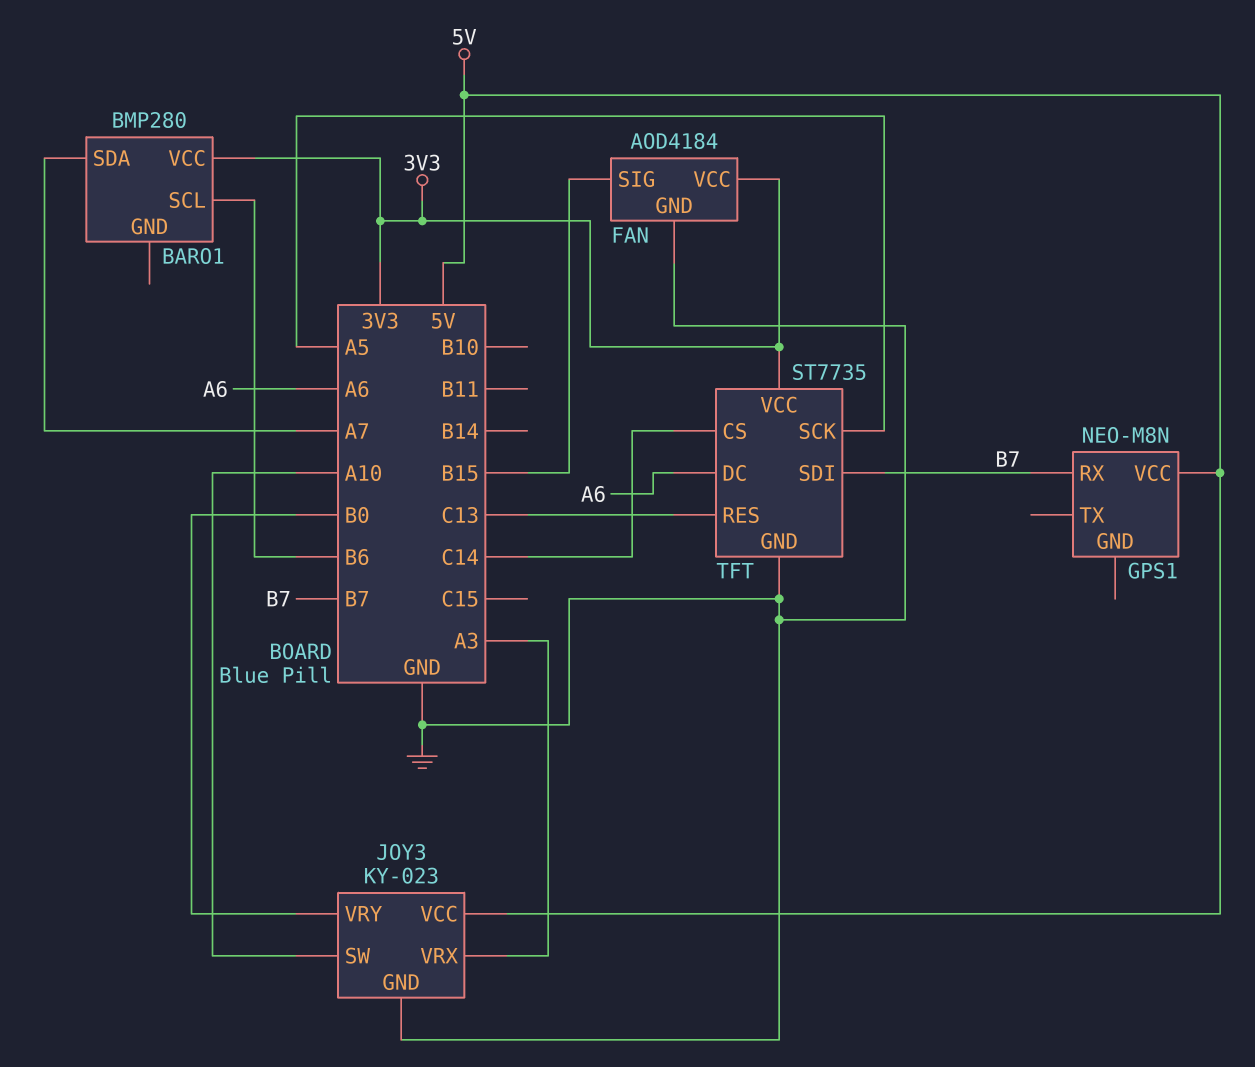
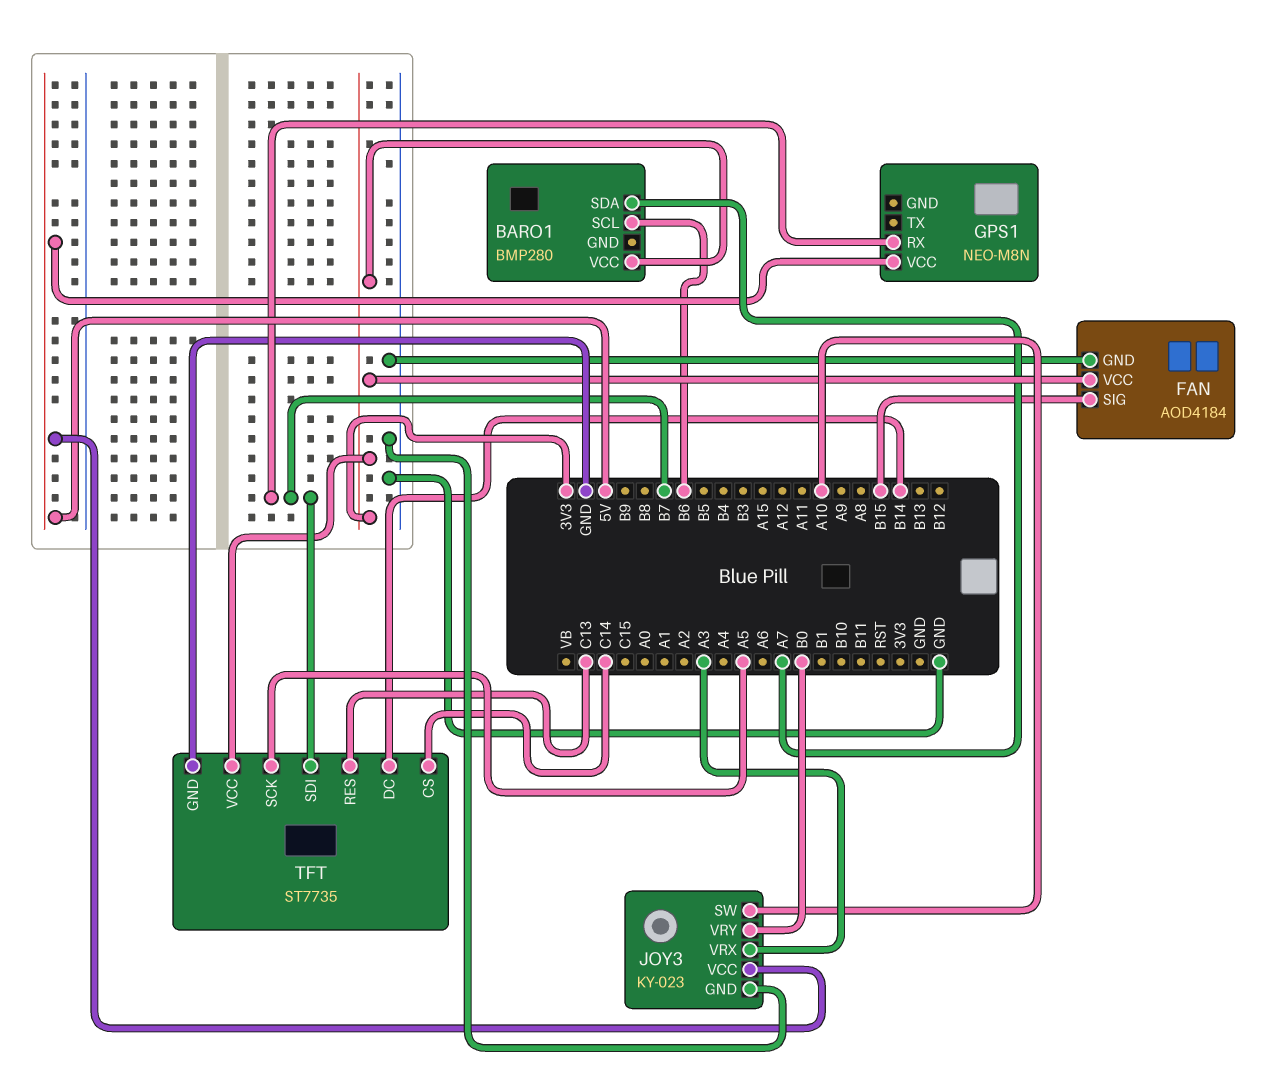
TFT pin DC: A6 -> B14

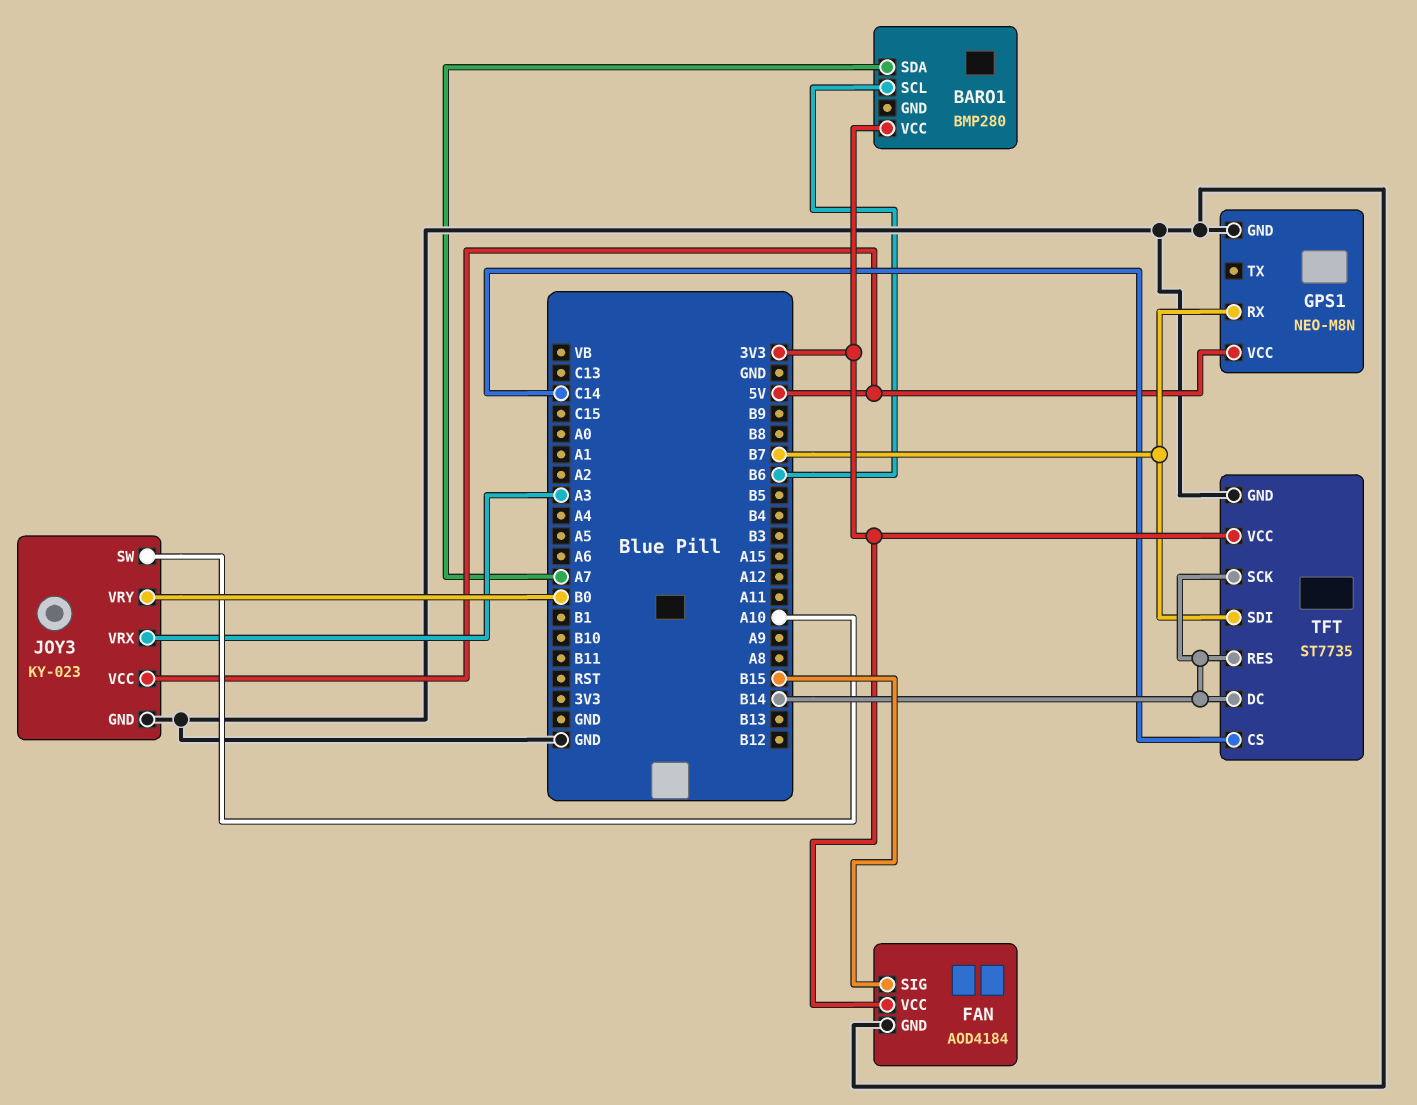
GPS1 pin GND: none -> GND
TFT pin RES: C13 -> B14
TFT pin SCK: A5 -> B14

